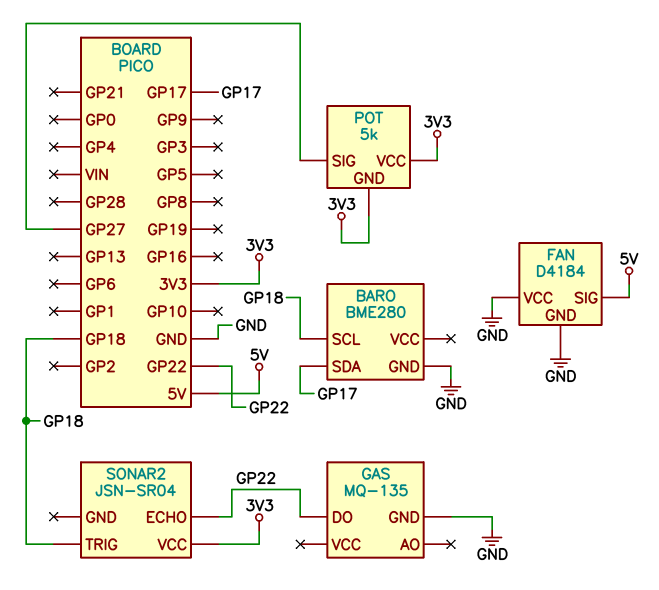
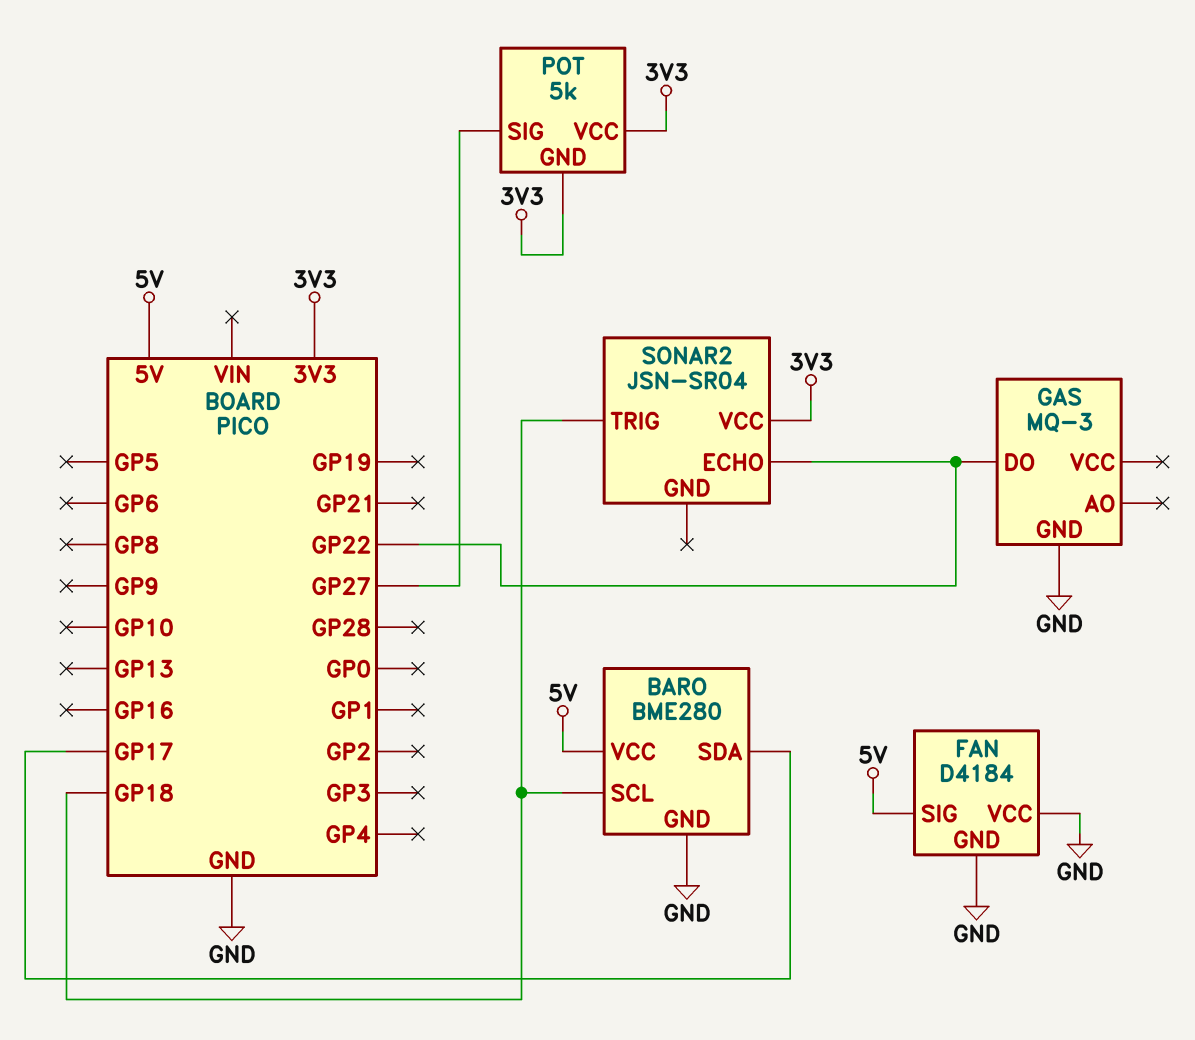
BARO pin VCC: none -> 5V
GAS: MQ-135 -> MQ-3

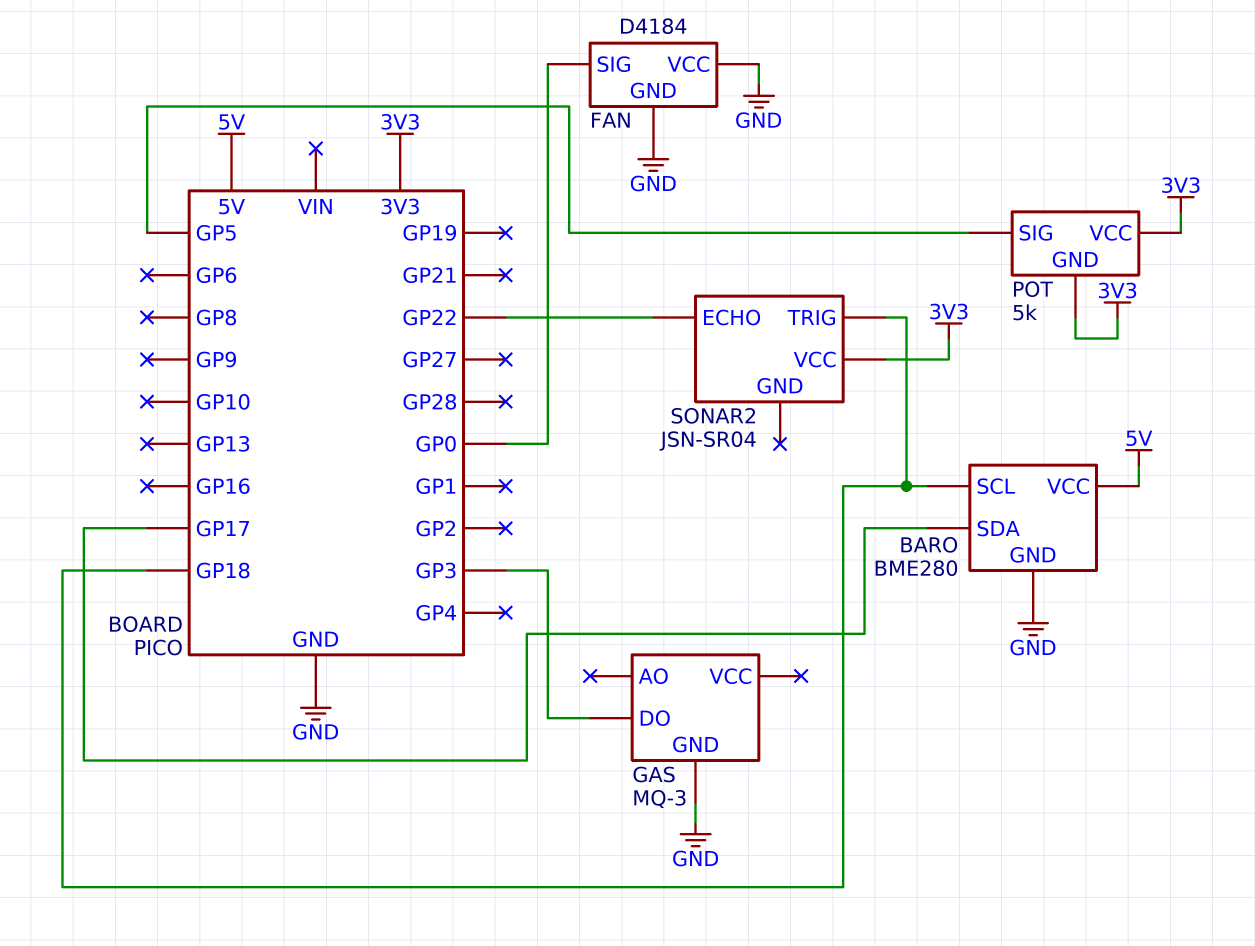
FAN pin SIG: 5V -> GP0
GAS pin DO: GP22 -> GP3
POT pin SIG: GP27 -> GP5

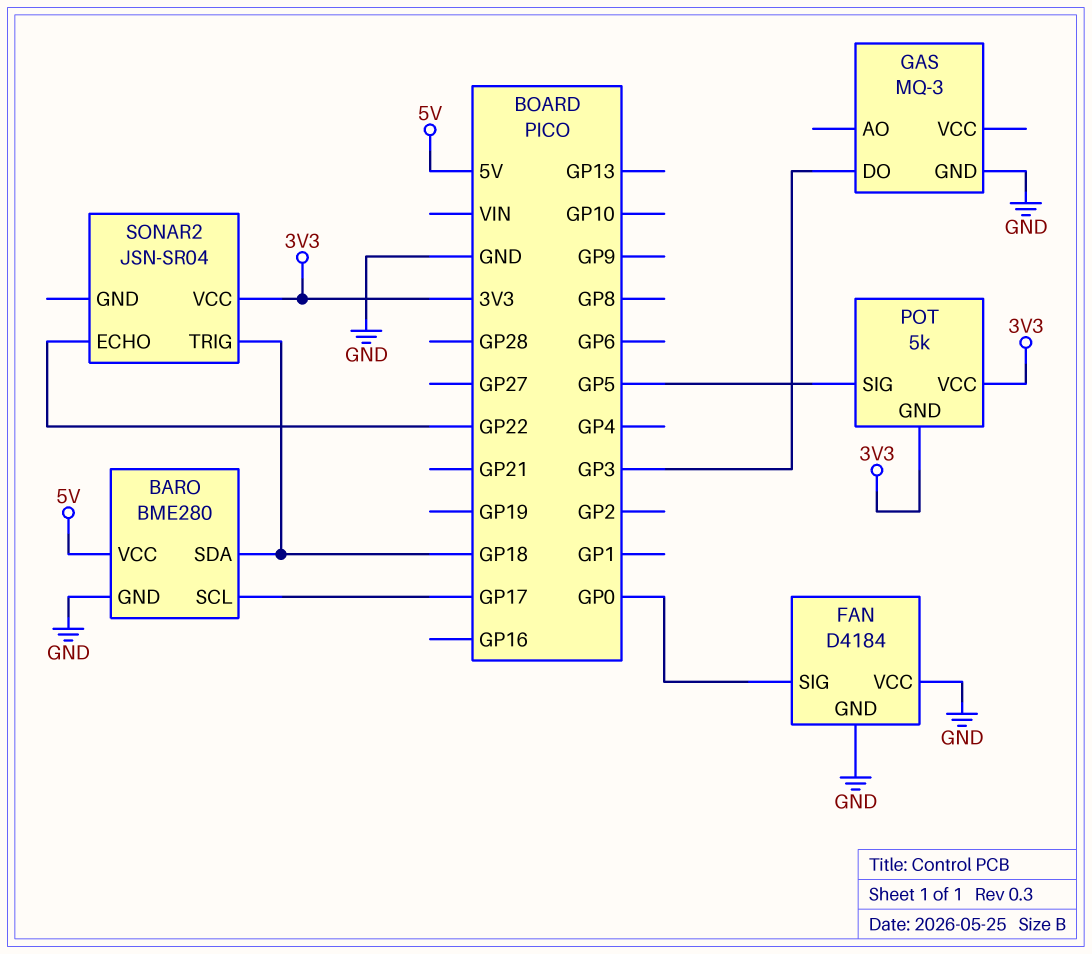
BARO pin SCL: GP18 -> GP17
BARO pin SDA: GP17 -> GP18

